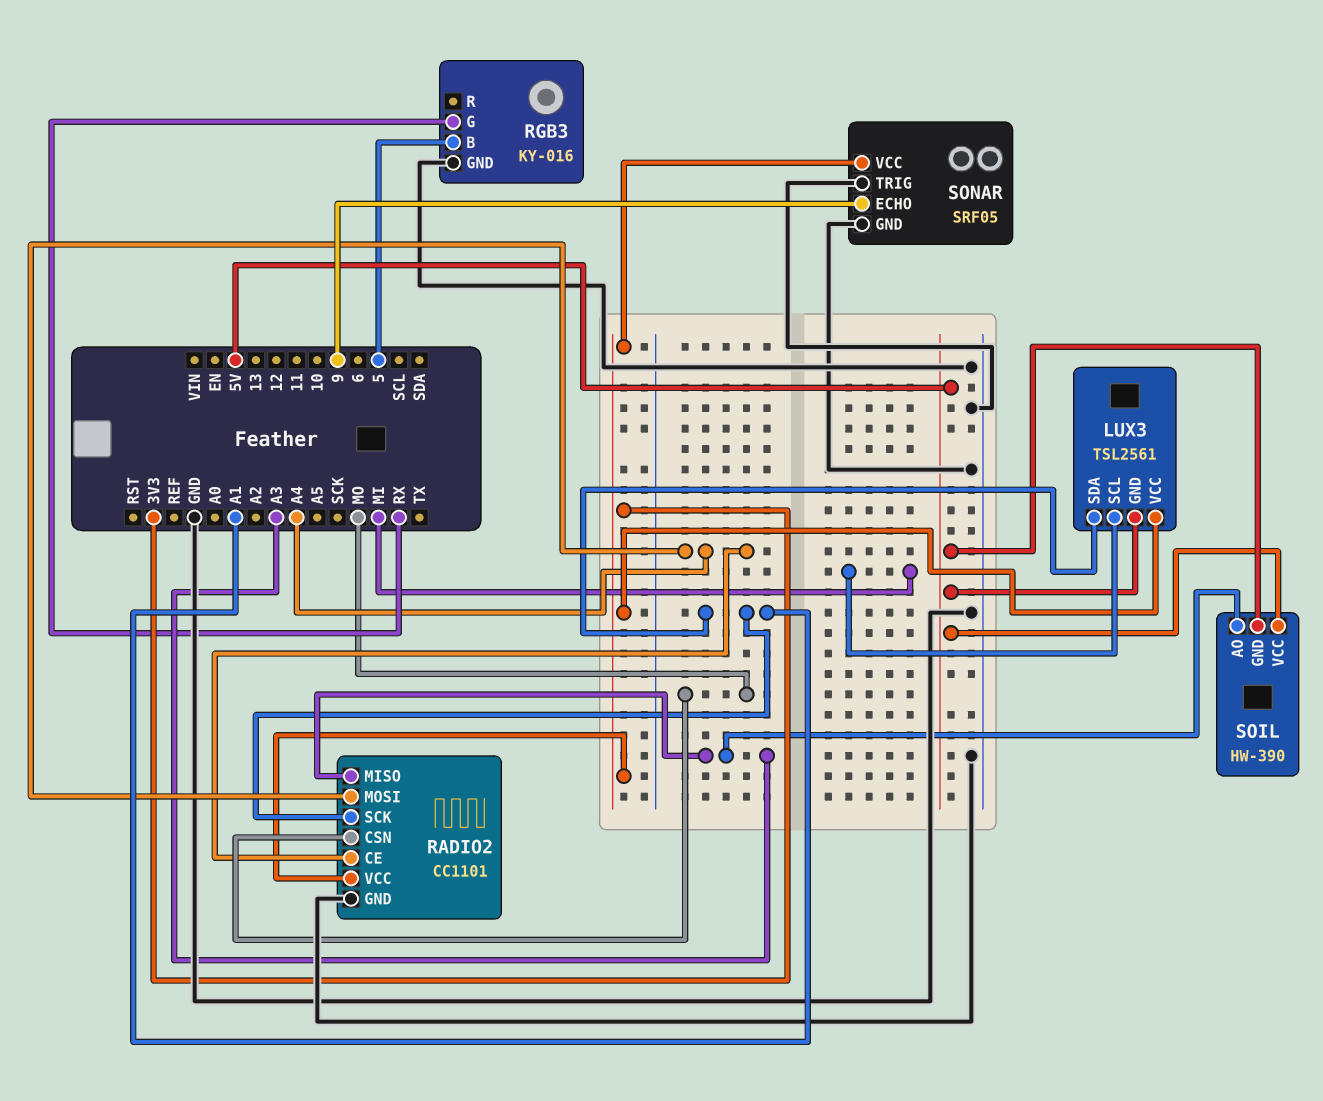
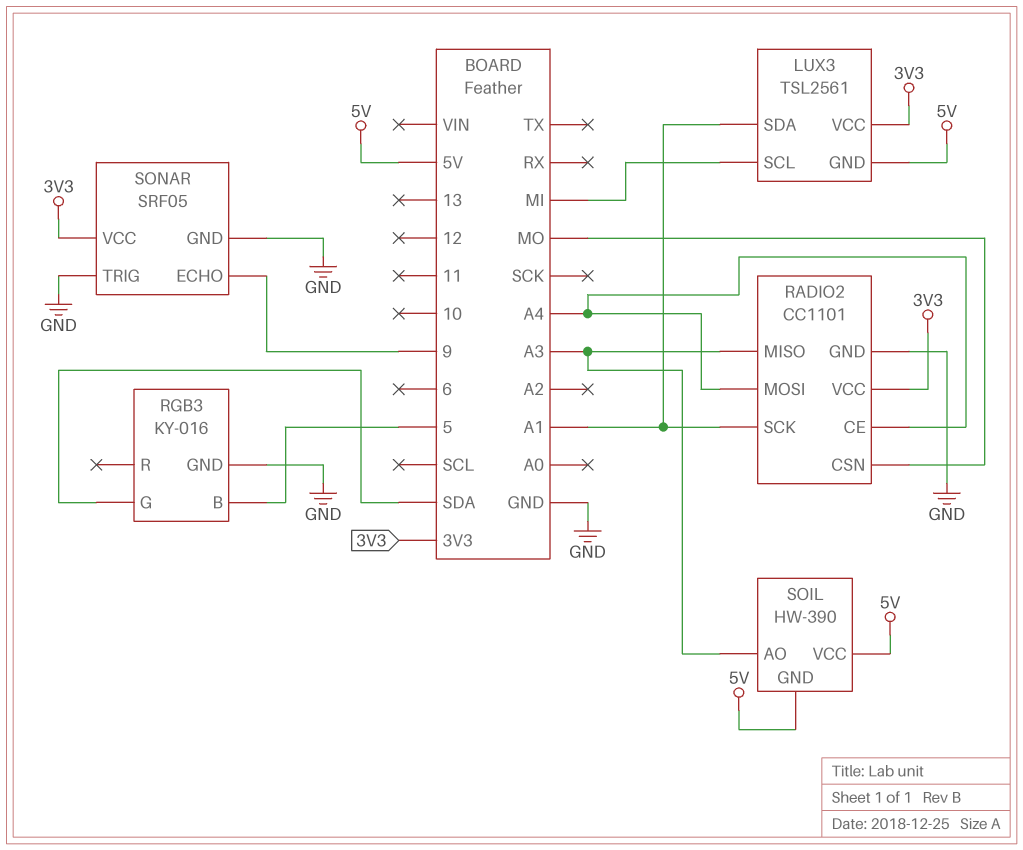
RGB3 pin G: RX -> SDA

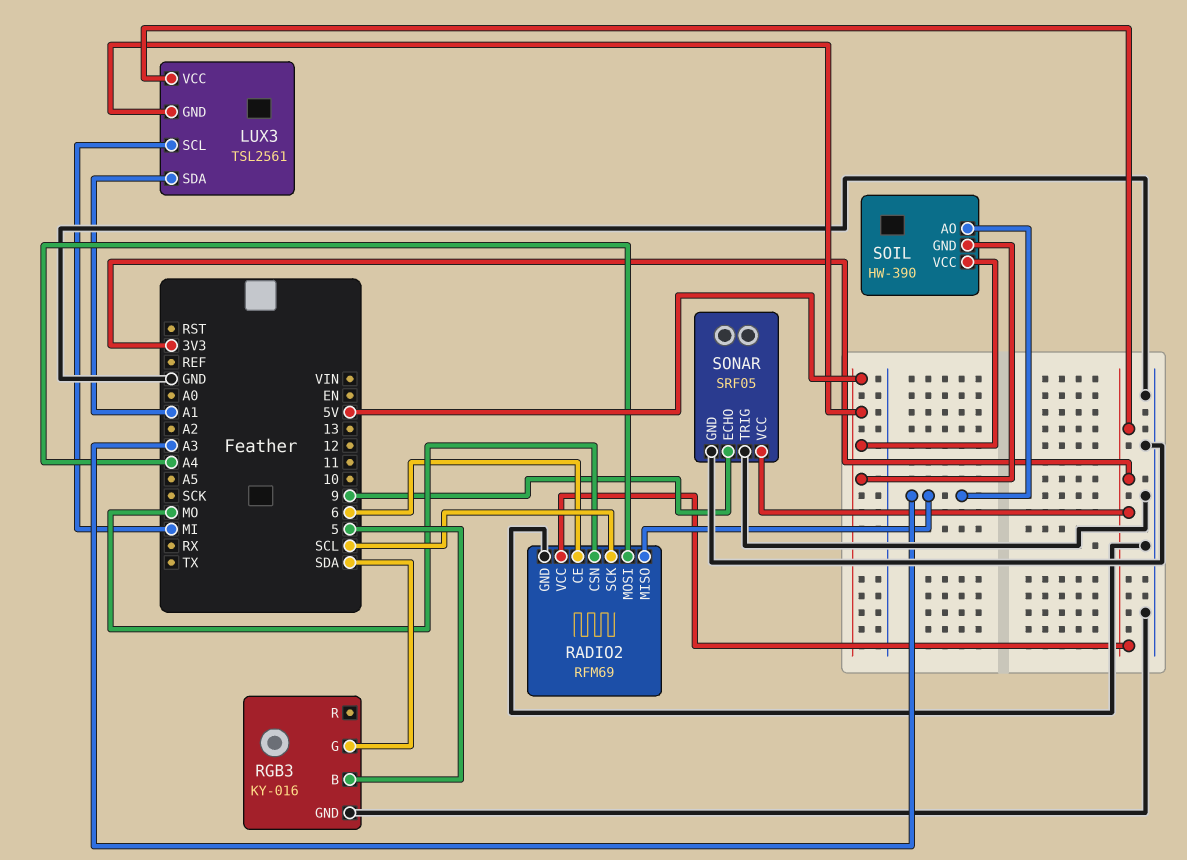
RADIO2: CC1101 -> RFM69
RADIO2 pin CE: A4 -> 6
RADIO2 pin SCK: A1 -> SCL

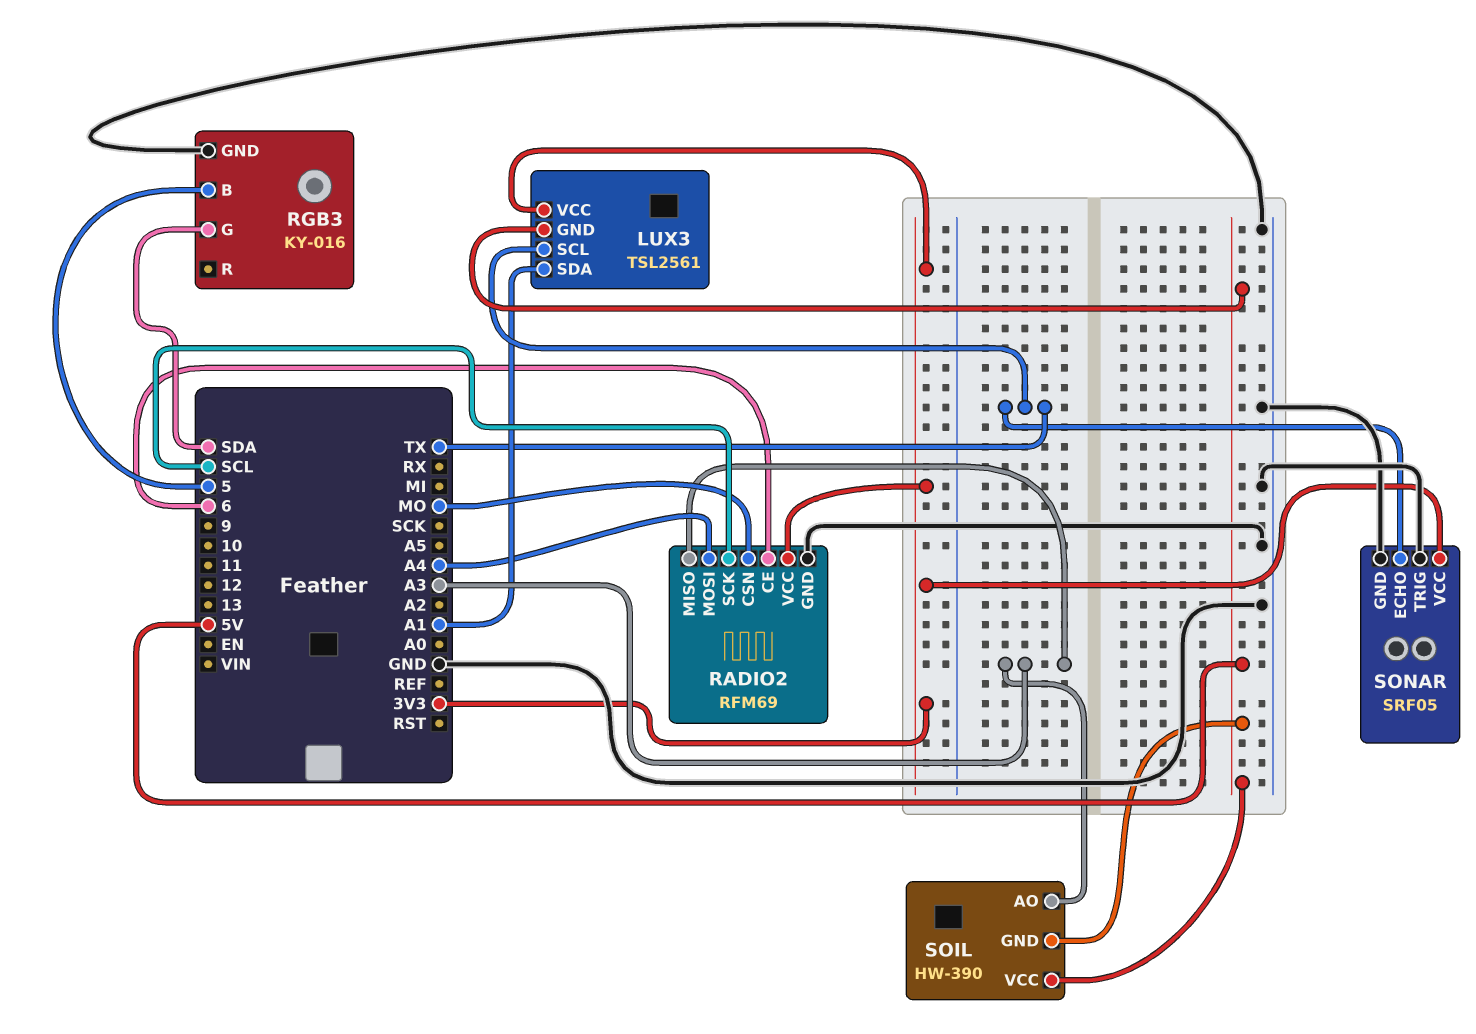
LUX3 pin SCL: MI -> TX
SONAR pin ECHO: 9 -> TX

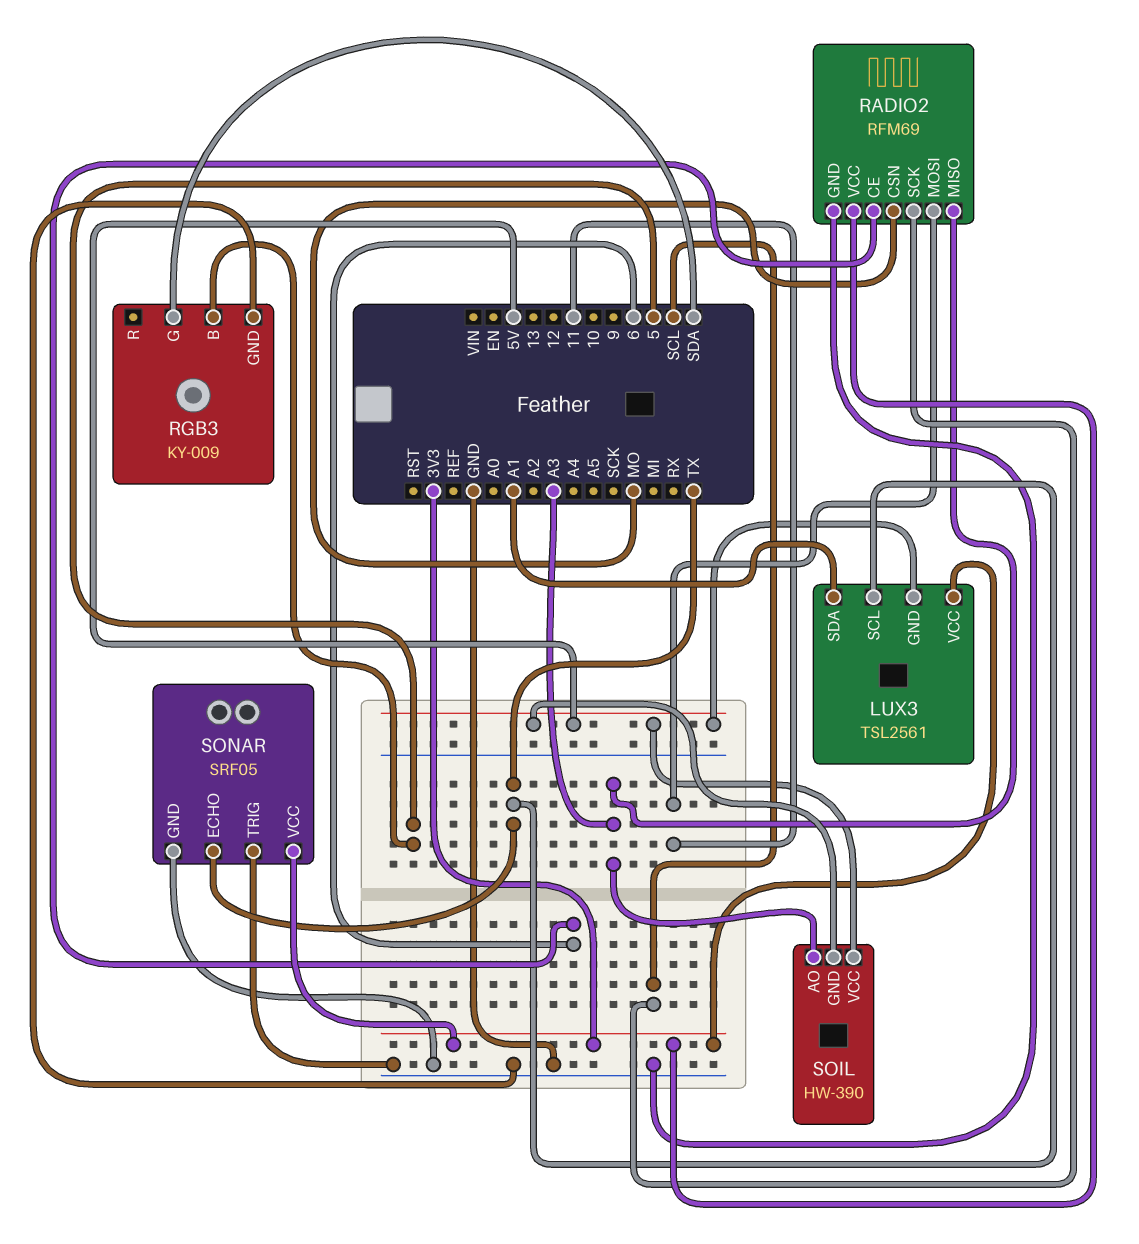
RADIO2 pin MOSI: A4 -> 11
RGB3: KY-016 -> KY-009

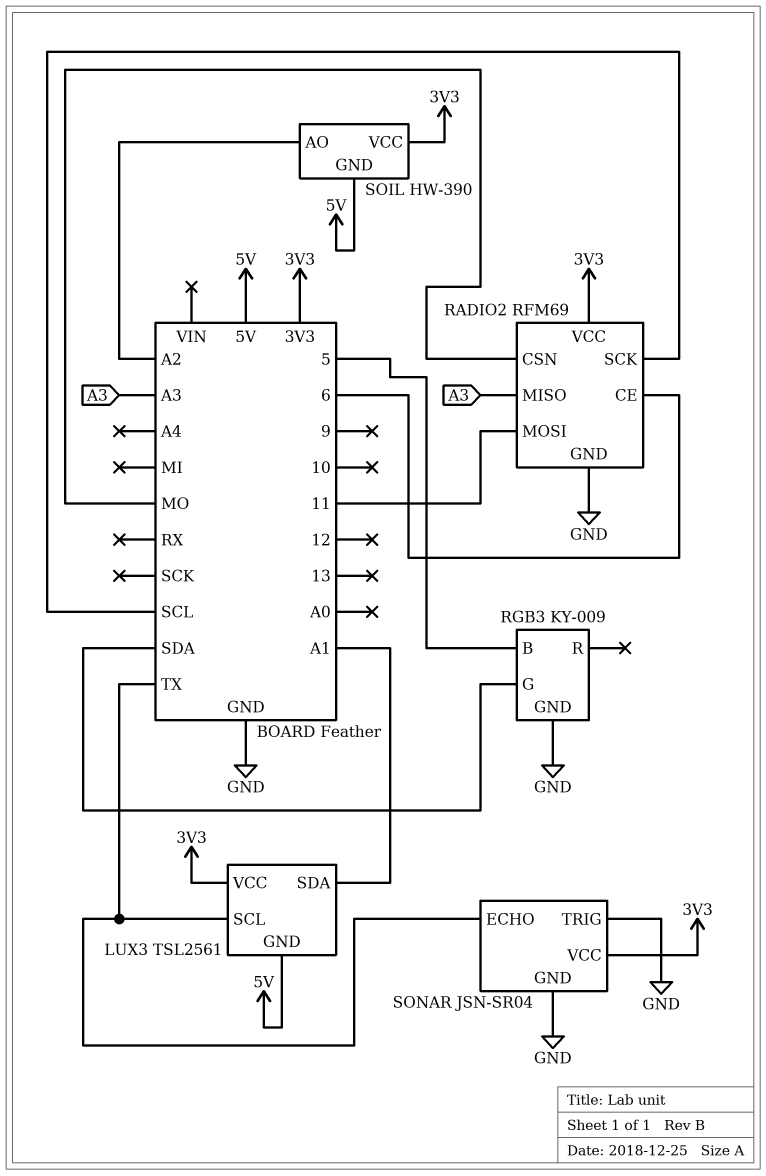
SOIL pin AO: A3 -> A2
SOIL pin VCC: 5V -> 3V3
SONAR: SRF05 -> JSN-SR04

